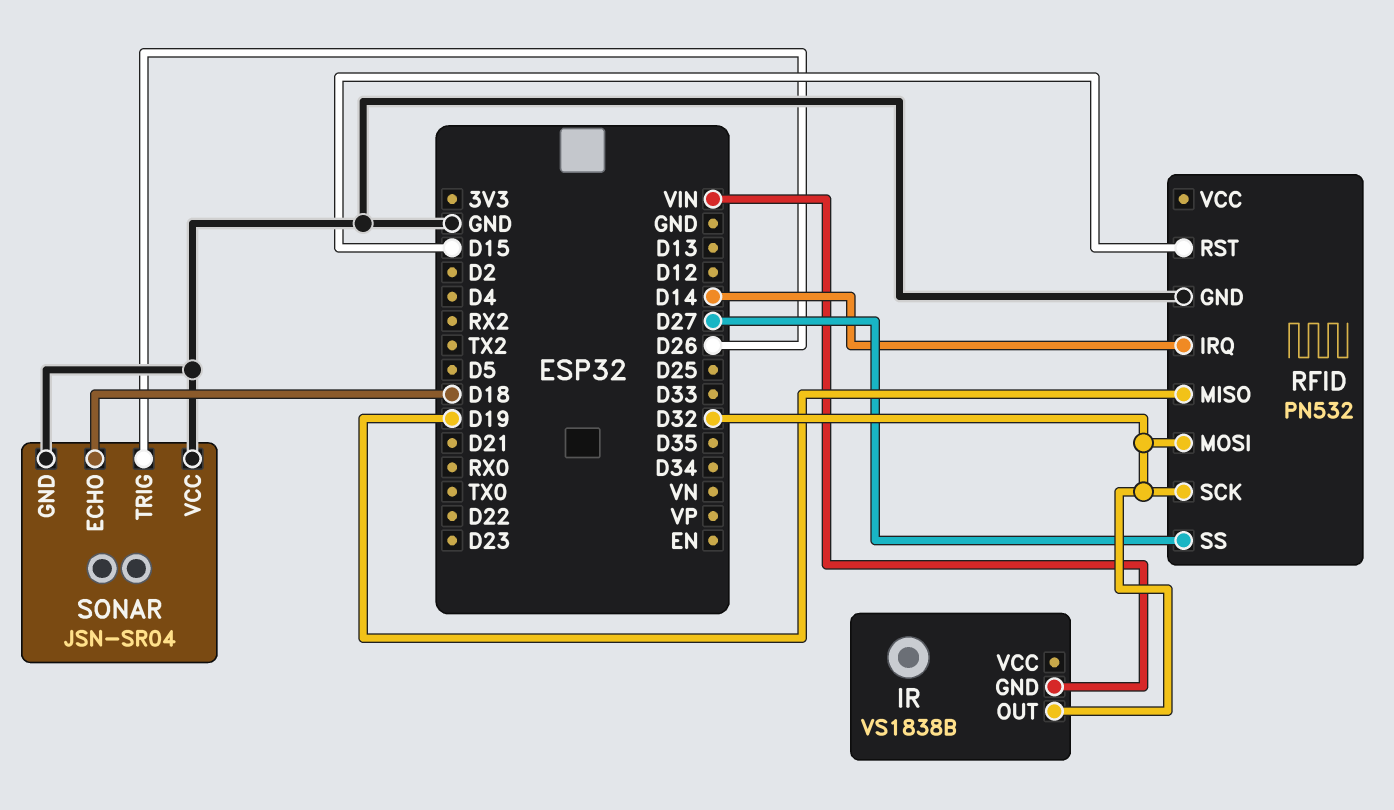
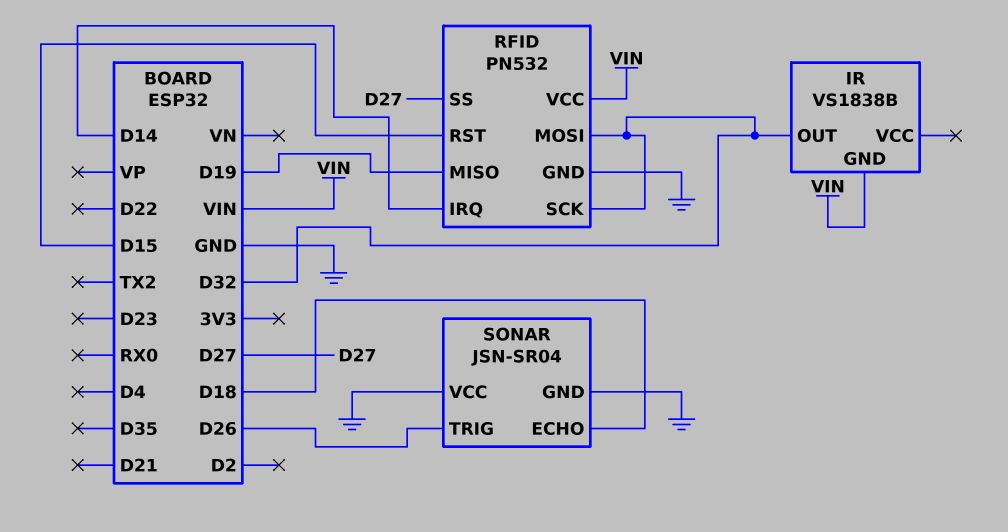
RFID pin VCC: none -> VIN

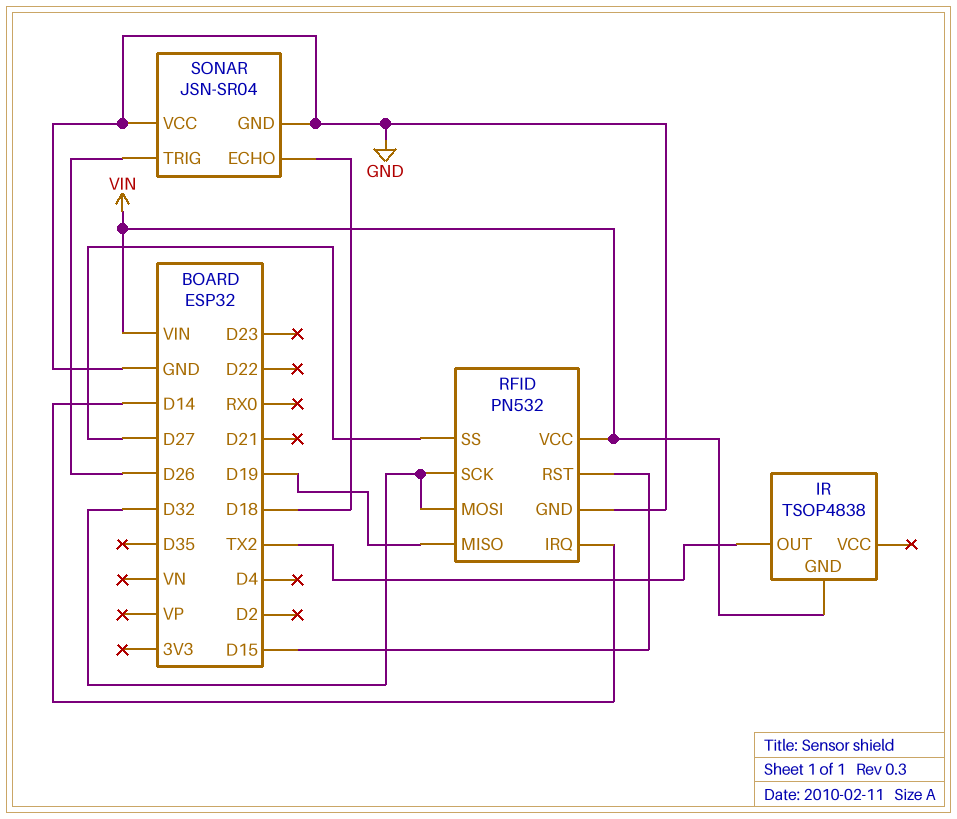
IR: VS1838B -> TSOP4838
IR pin OUT: D32 -> TX2

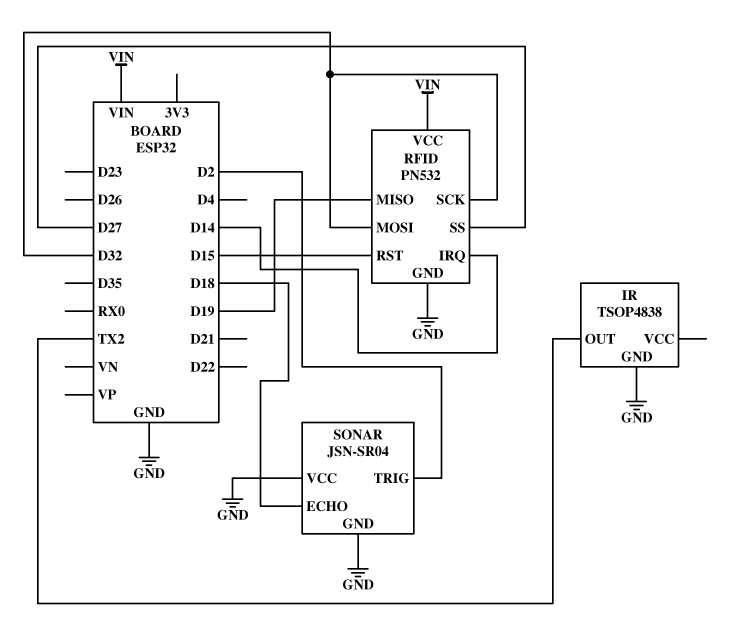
IR pin GND: VIN -> GND
SONAR pin TRIG: D26 -> D2

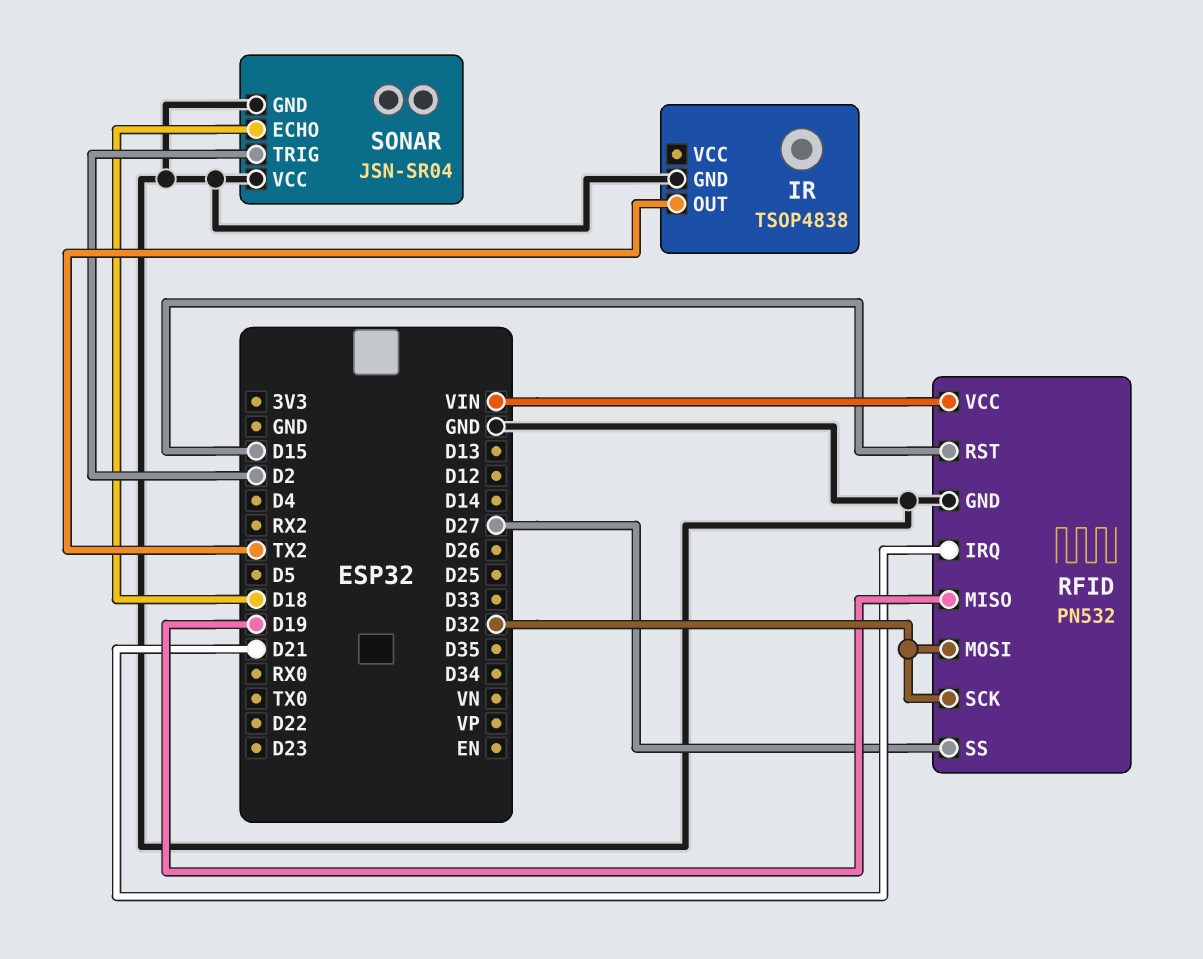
RFID pin IRQ: D14 -> D21

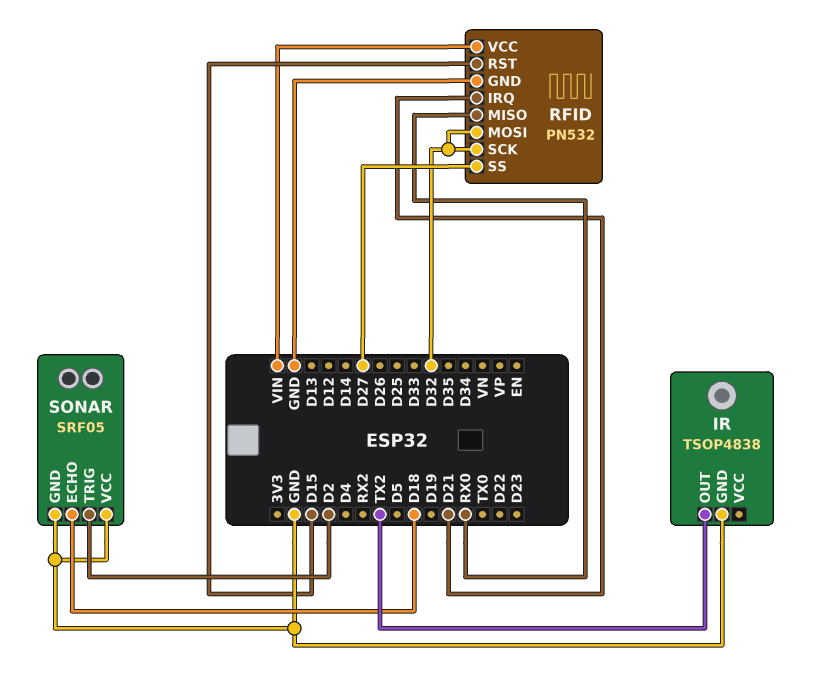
RFID pin MISO: D19 -> RX0
SONAR: JSN-SR04 -> SRF05

